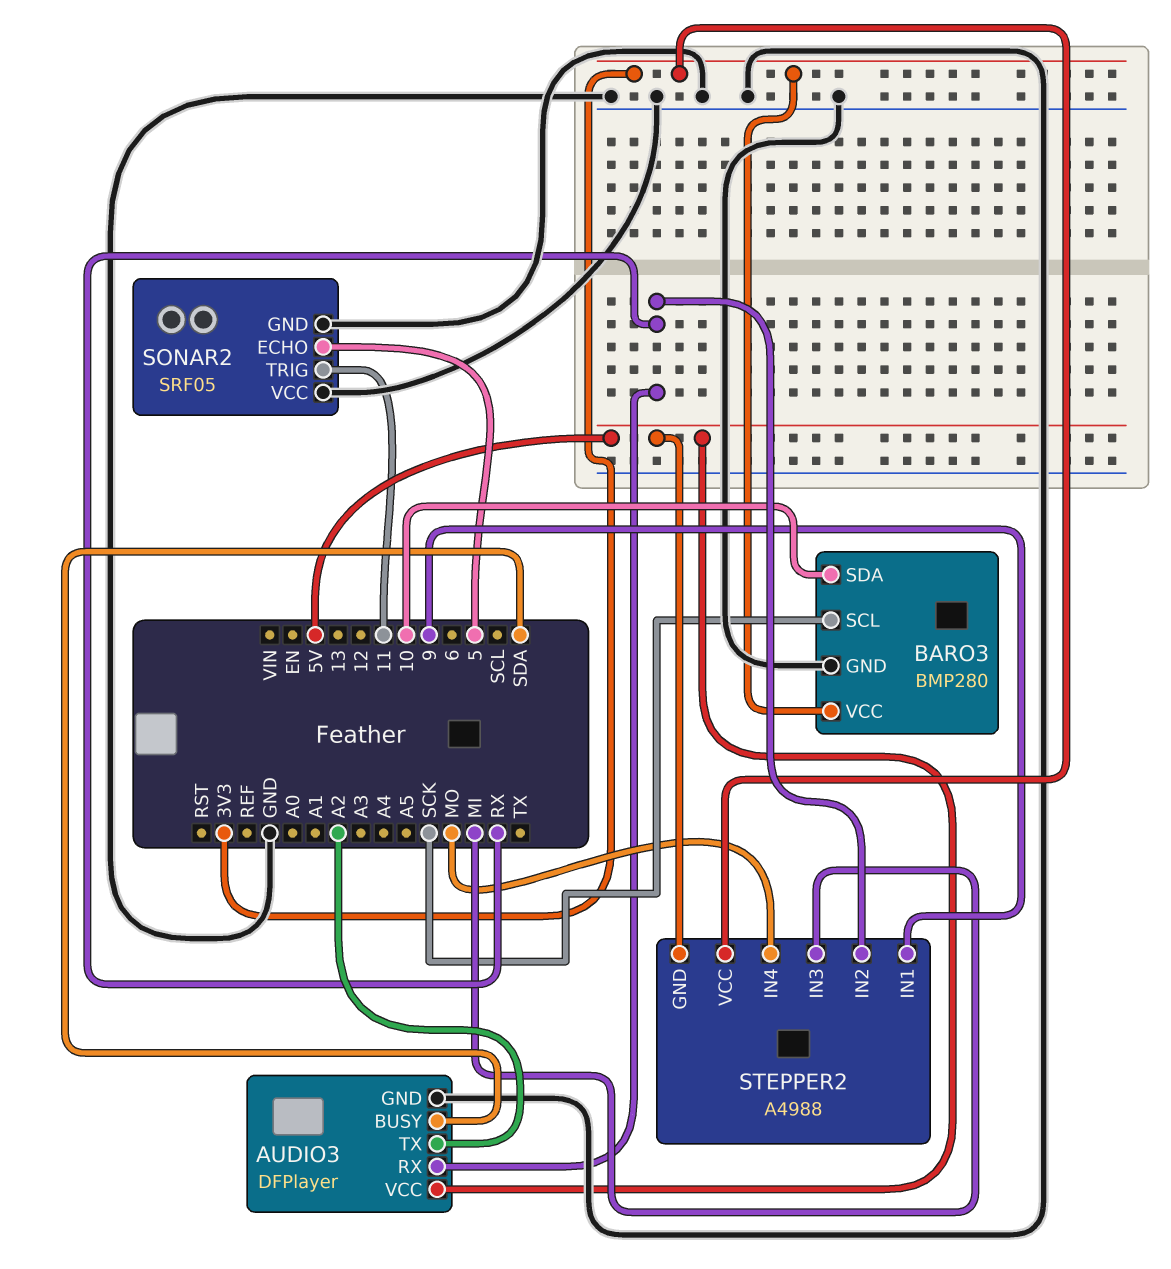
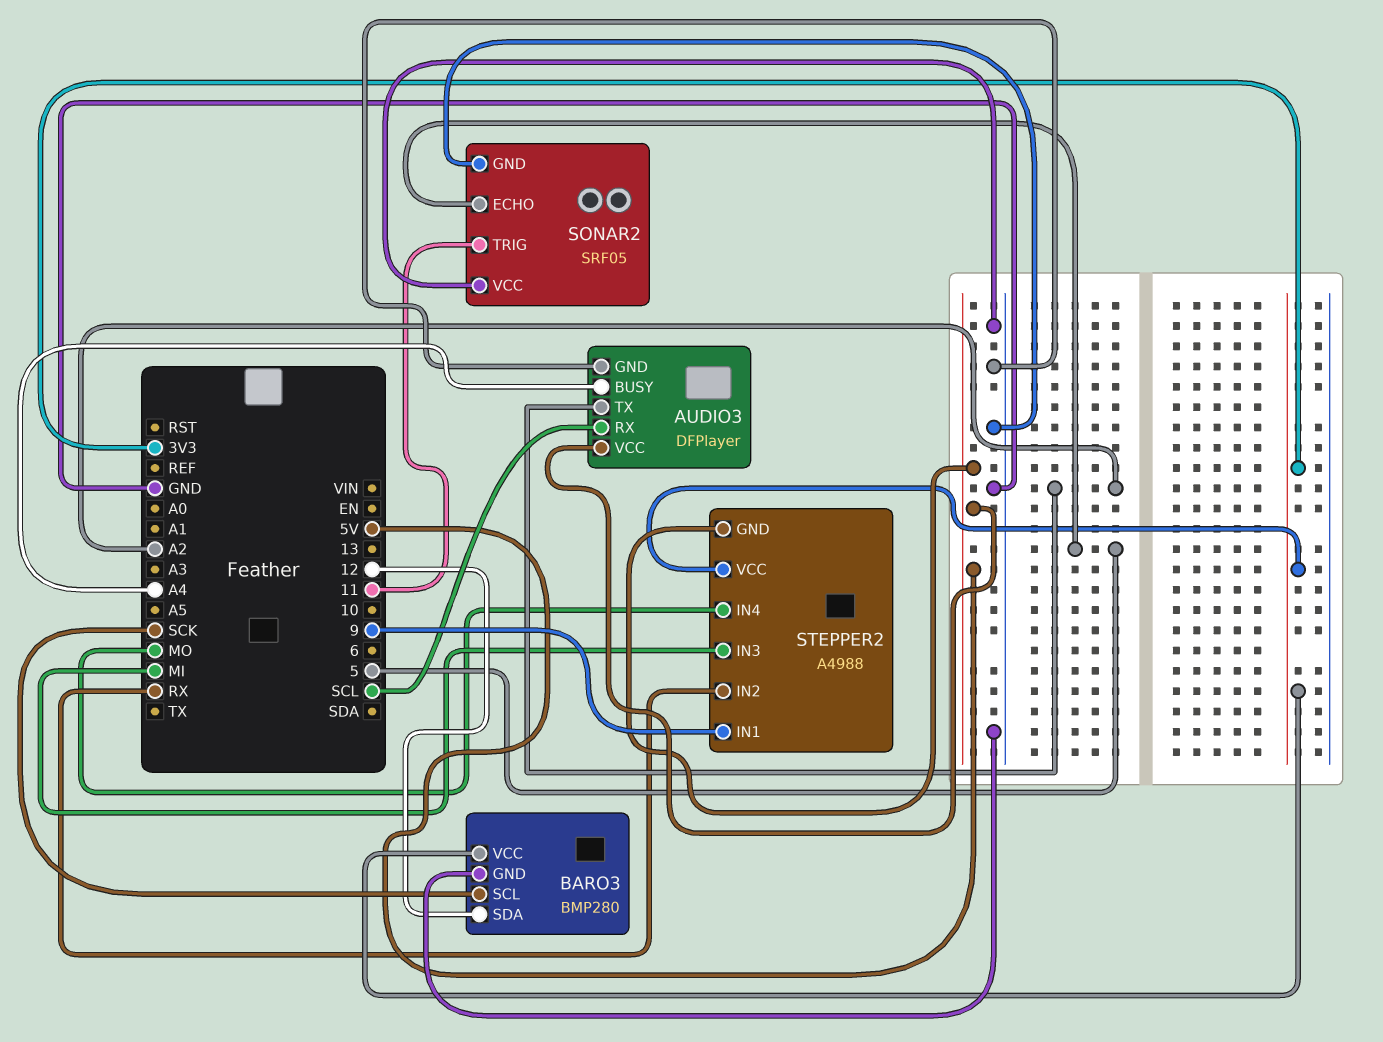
AUDIO3 pin BUSY: SDA -> A4
AUDIO3 pin RX: RX -> SCL
BARO3 pin SDA: 10 -> 12

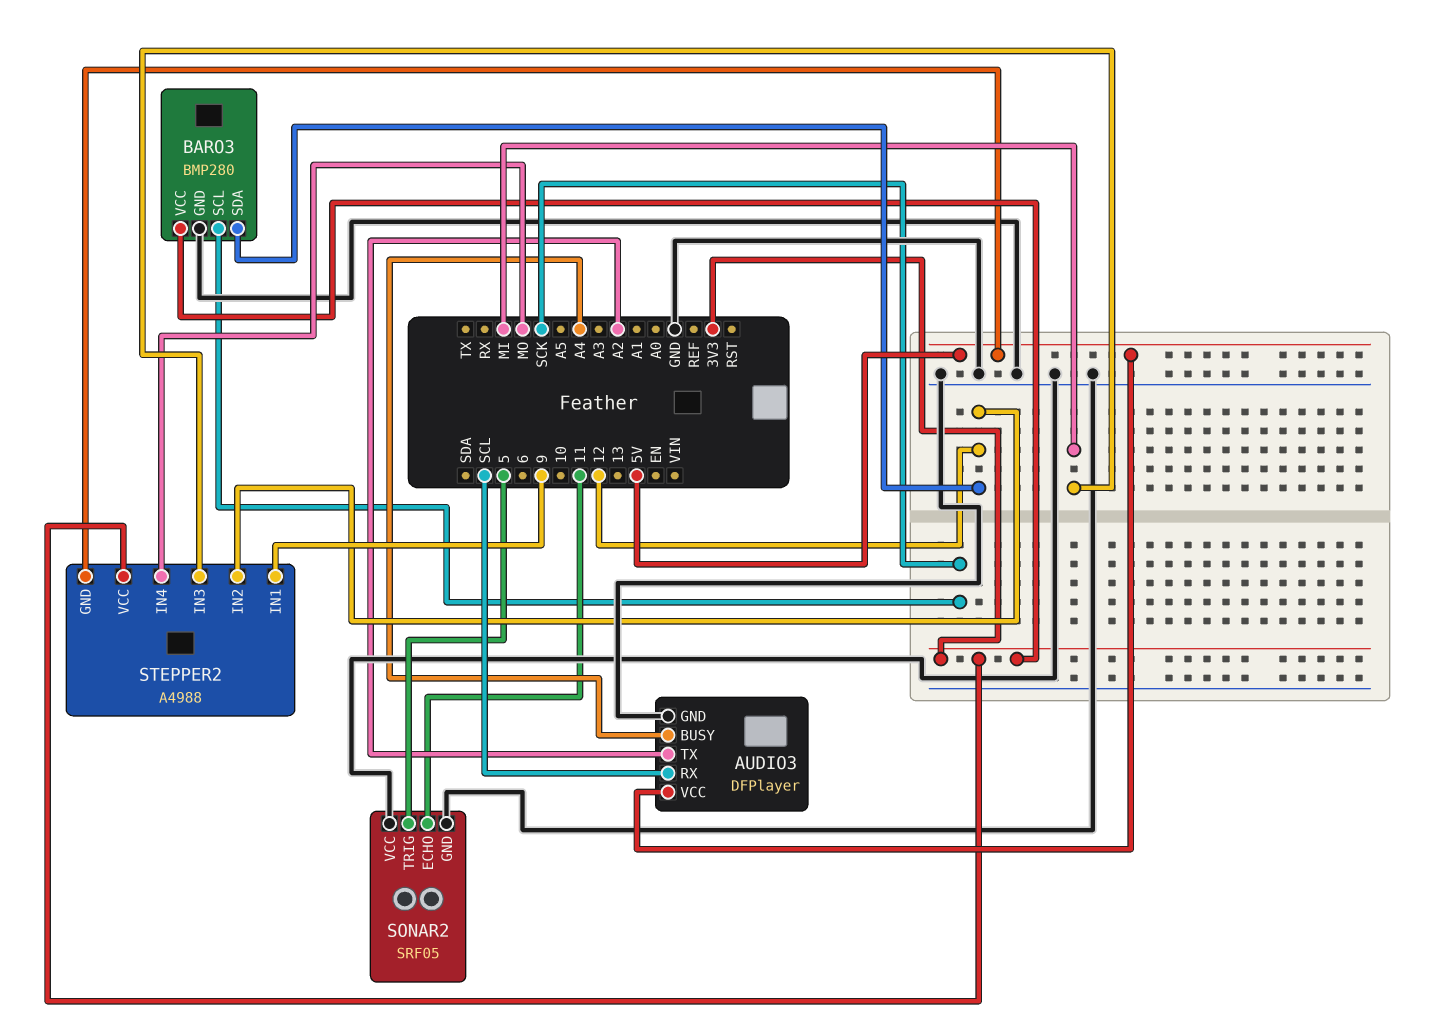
SONAR2 pin ECHO: 5 -> 11
SONAR2 pin TRIG: 11 -> 5
STEPPER2 pin IN2: RX -> 12

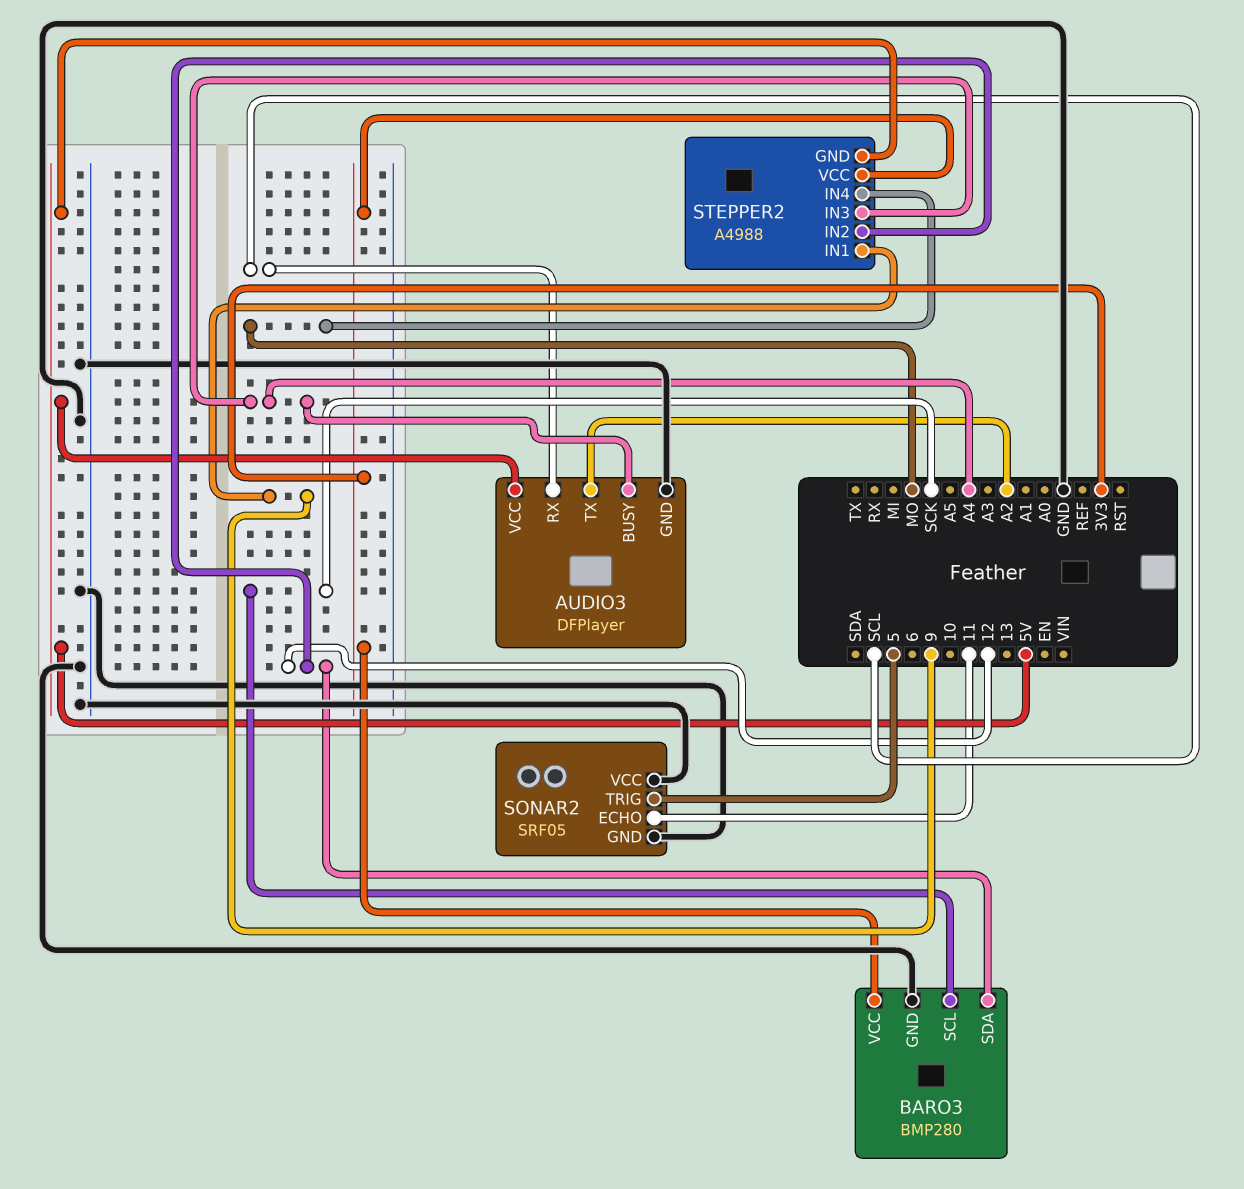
STEPPER2 pin IN3: MI -> A4

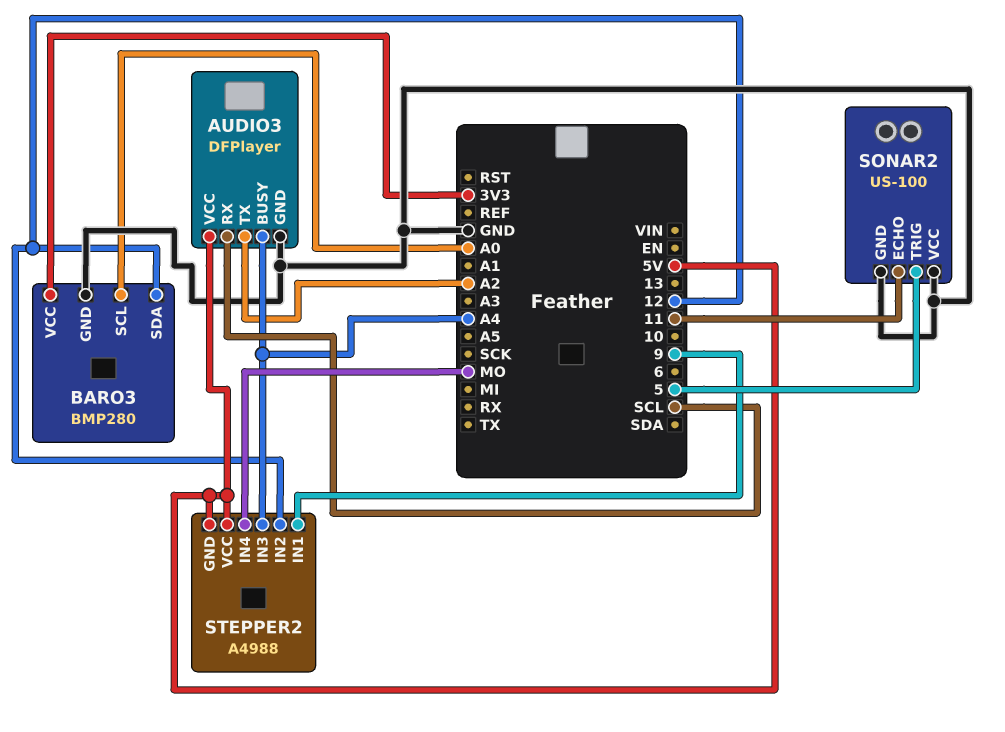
BARO3 pin SCL: SCK -> A0
SONAR2: SRF05 -> US-100
STEPPER2 pin VCC: 3V3 -> 5V

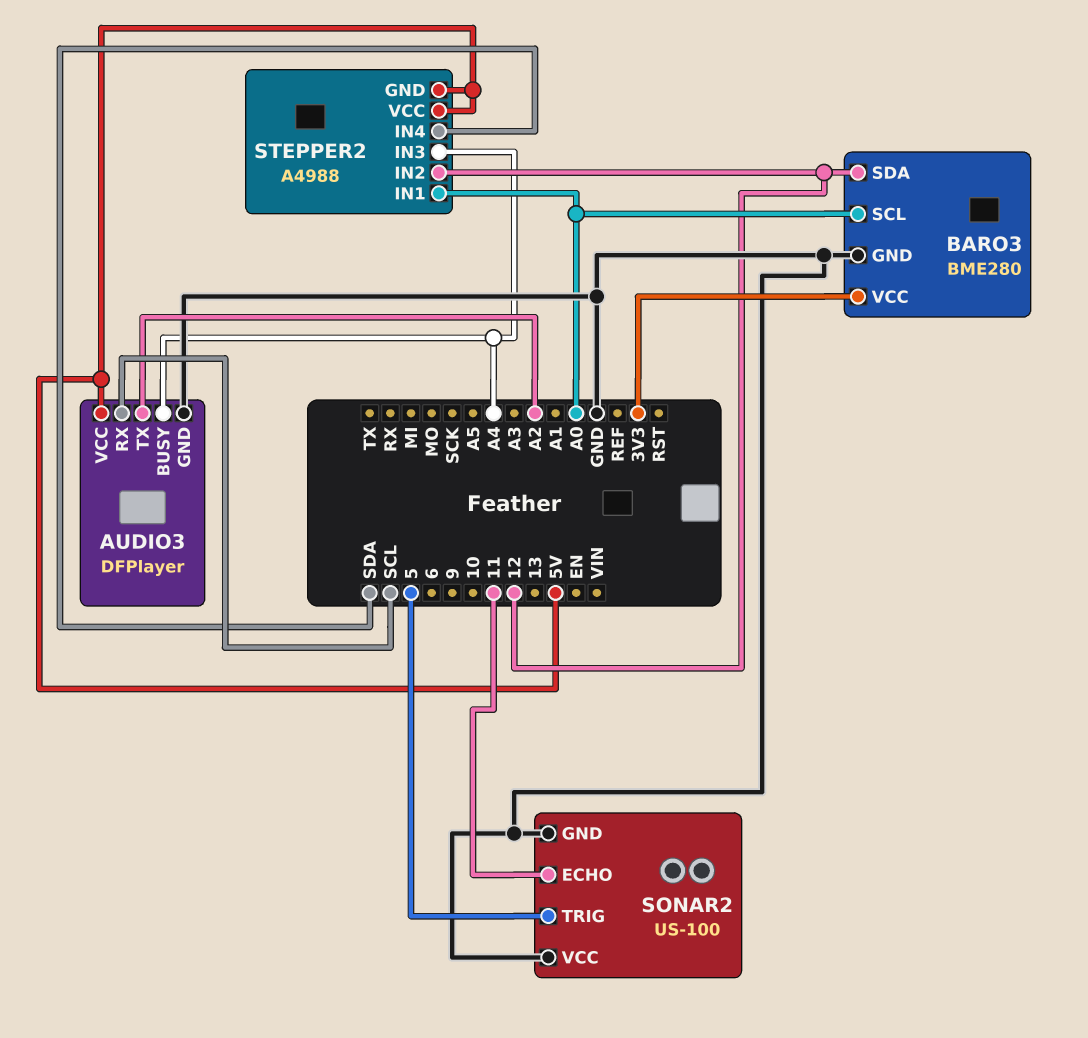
BARO3: BMP280 -> BME280
STEPPER2 pin IN1: 9 -> A0
STEPPER2 pin IN4: MO -> SDA

